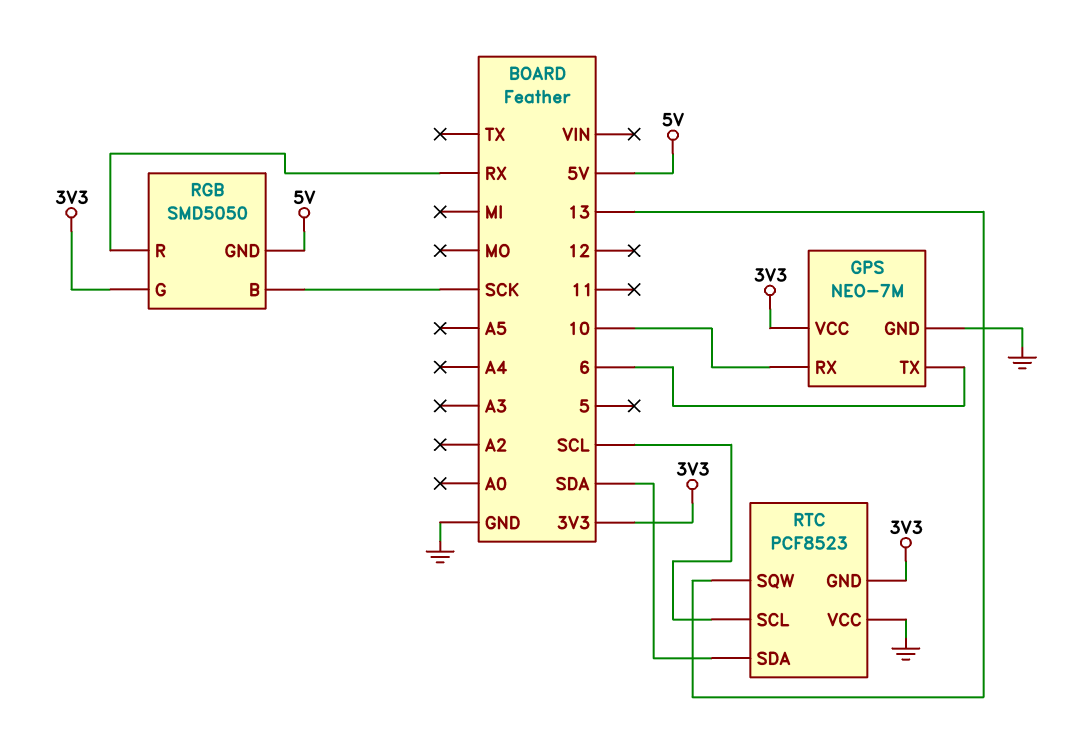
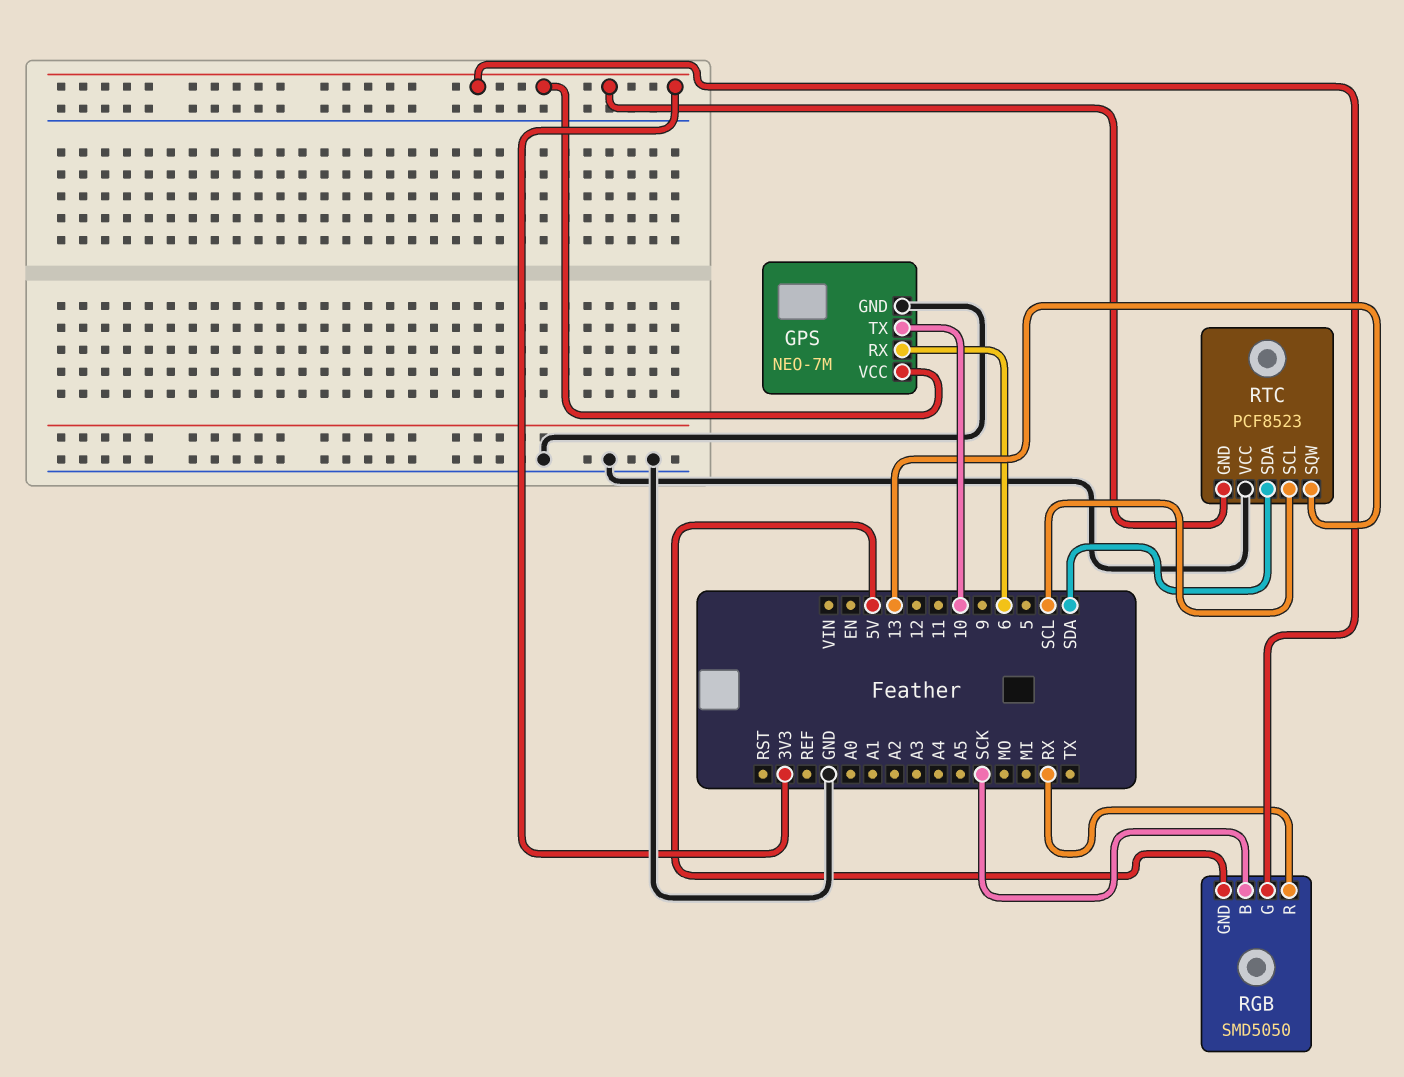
GPS pin RX: 10 -> 6
GPS pin TX: 6 -> 10

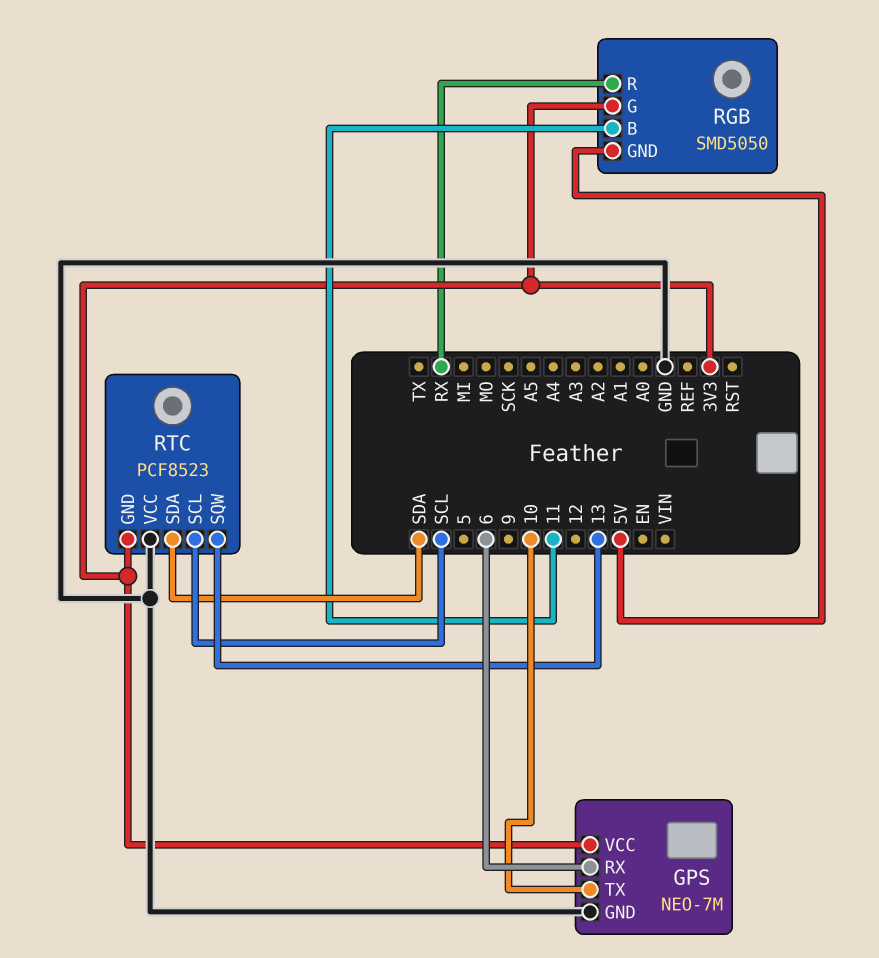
RGB pin B: SCK -> 11

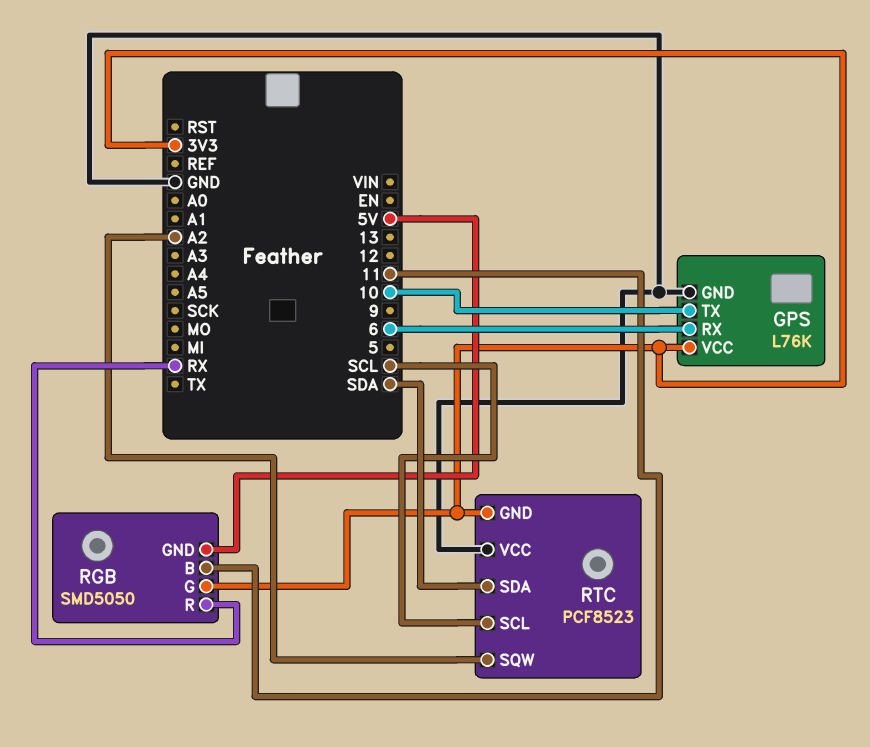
GPS: NEO-7M -> L76K
RTC pin SQW: 13 -> A2

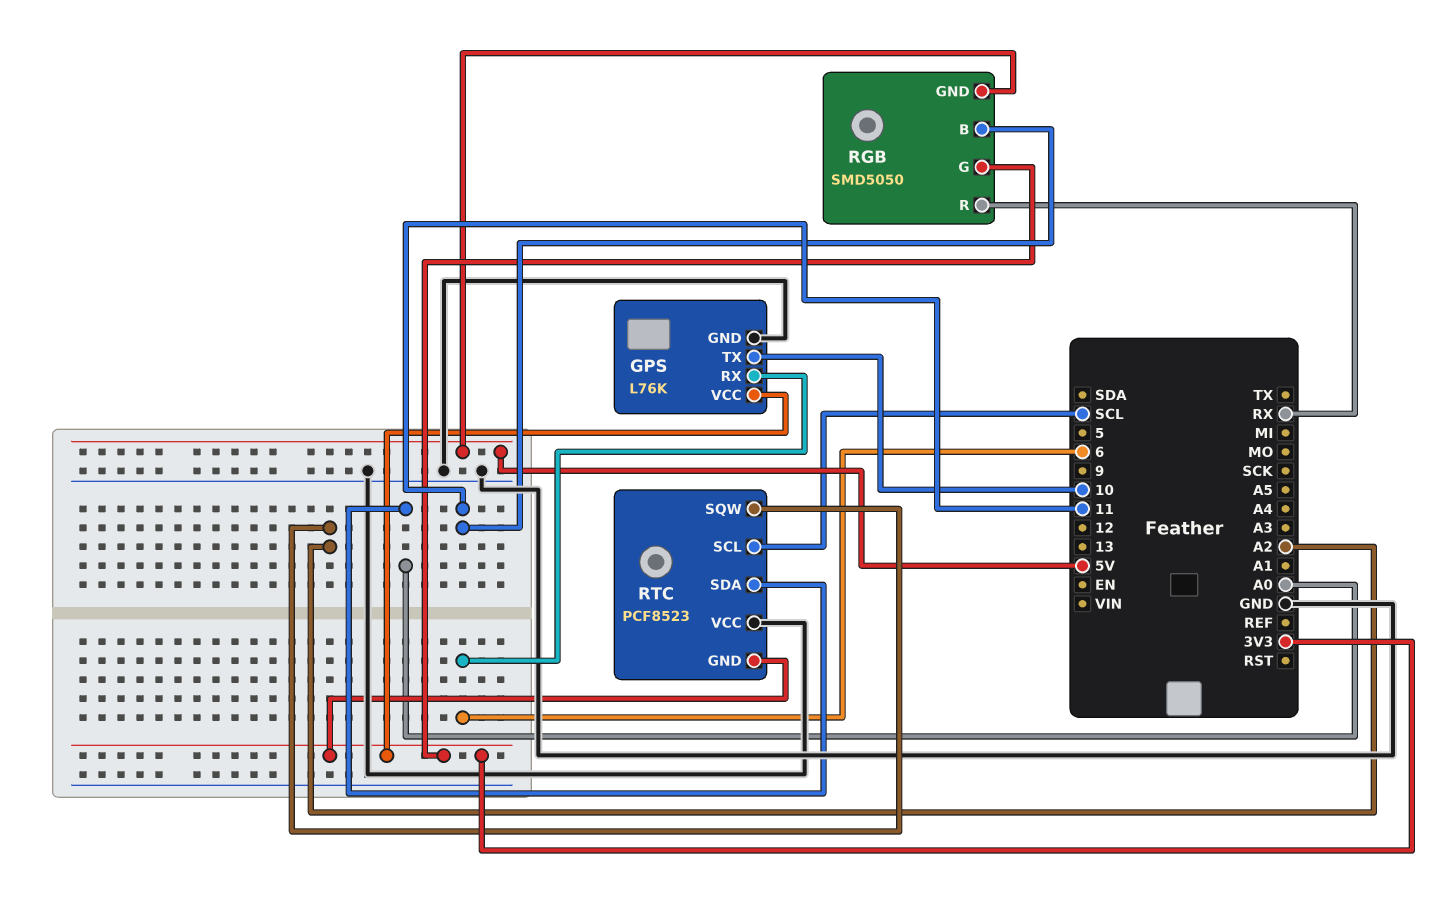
RTC pin SDA: SDA -> A0

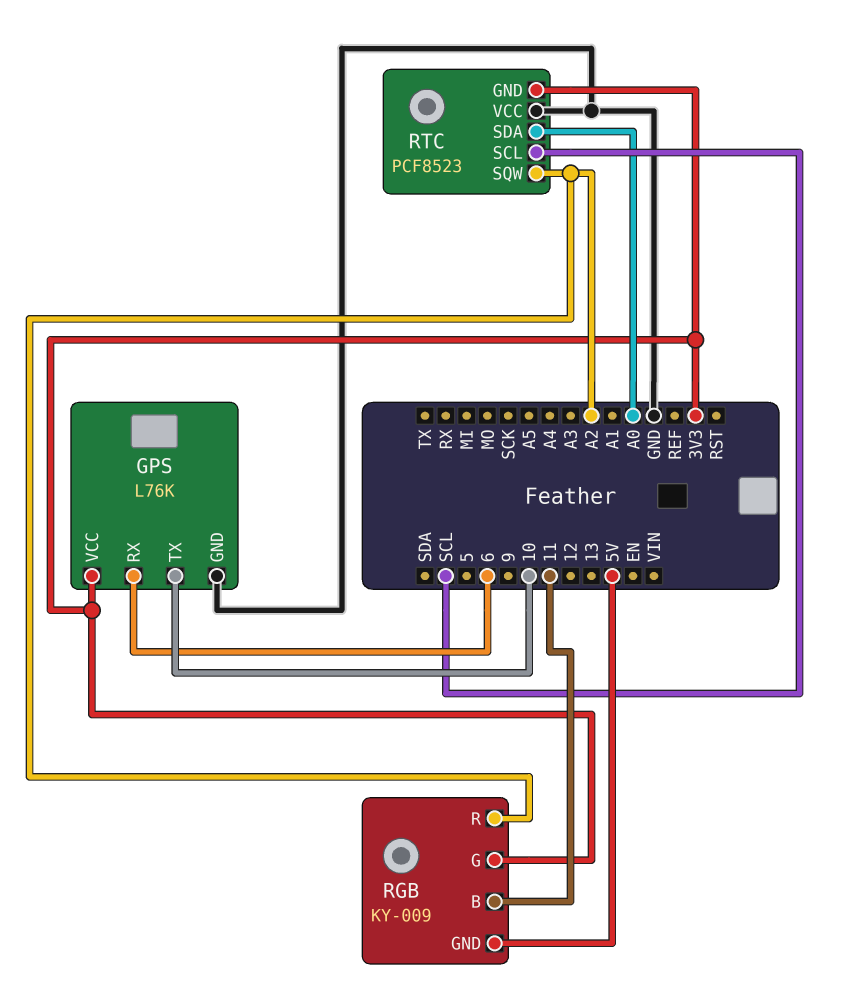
RGB: SMD5050 -> KY-009
RGB pin R: RX -> A2

